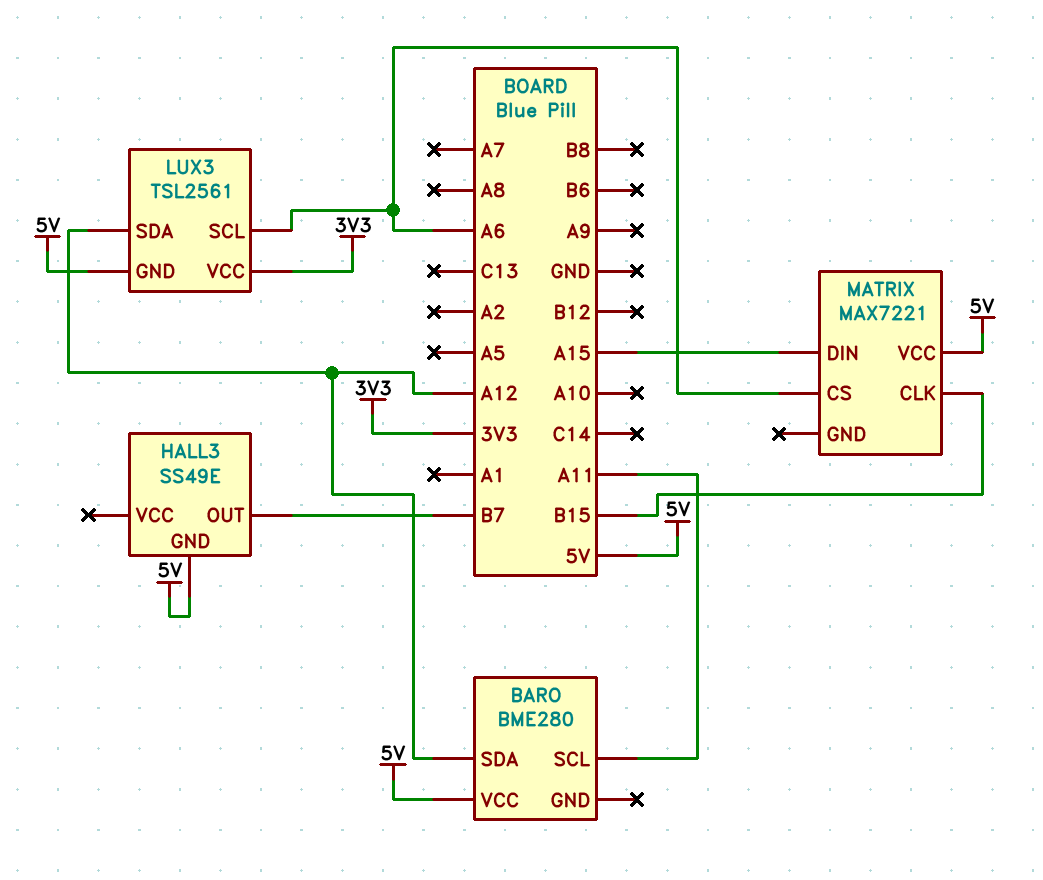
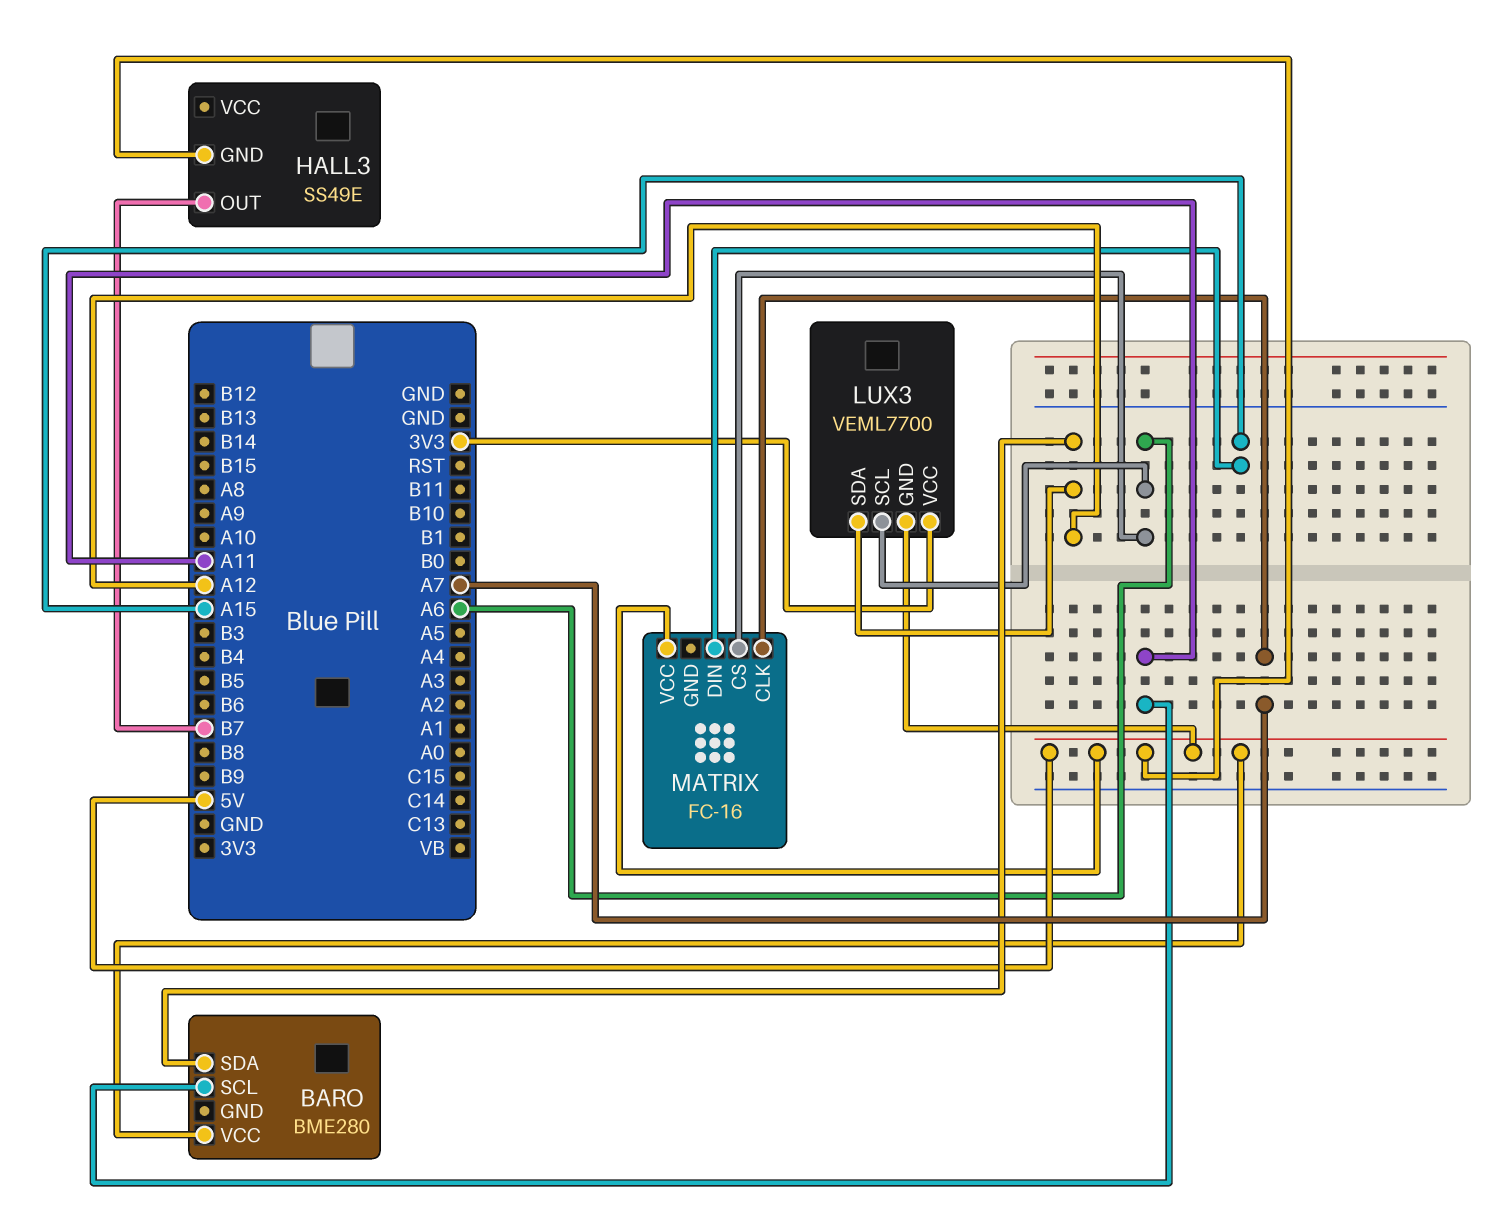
LUX3: TSL2561 -> VEML7700
MATRIX: MAX7221 -> FC-16
MATRIX pin CLK: B15 -> A7

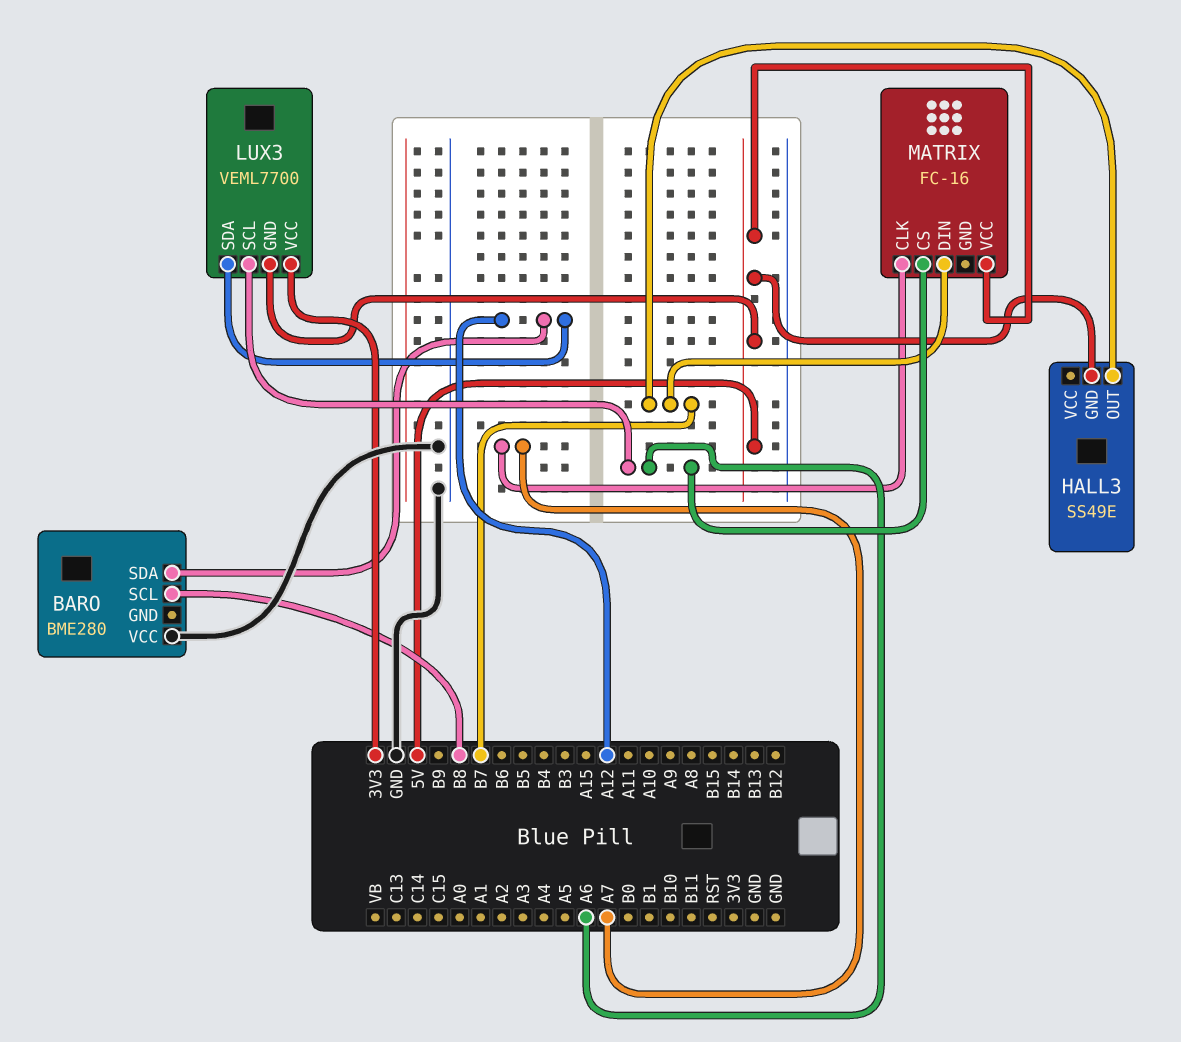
BARO pin SCL: A11 -> B8
BARO pin VCC: 5V -> GND
MATRIX pin DIN: A15 -> B7

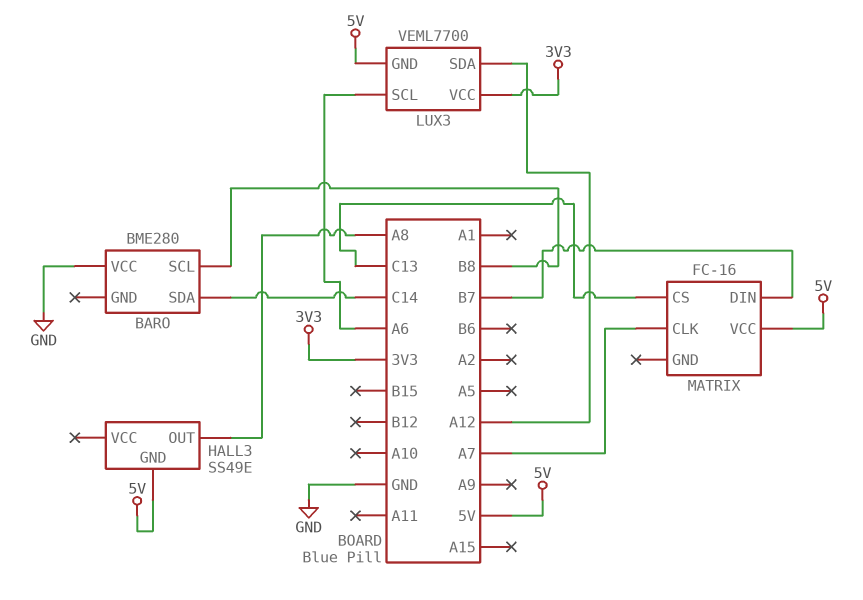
BARO pin SDA: A12 -> C14
HALL3 pin OUT: B7 -> A8
MATRIX pin CS: A6 -> C13

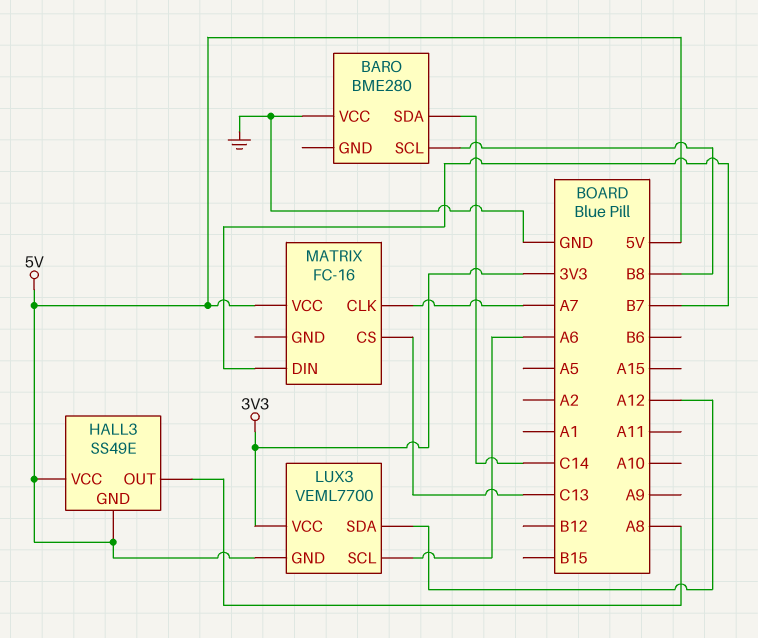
HALL3 pin VCC: none -> 5V

